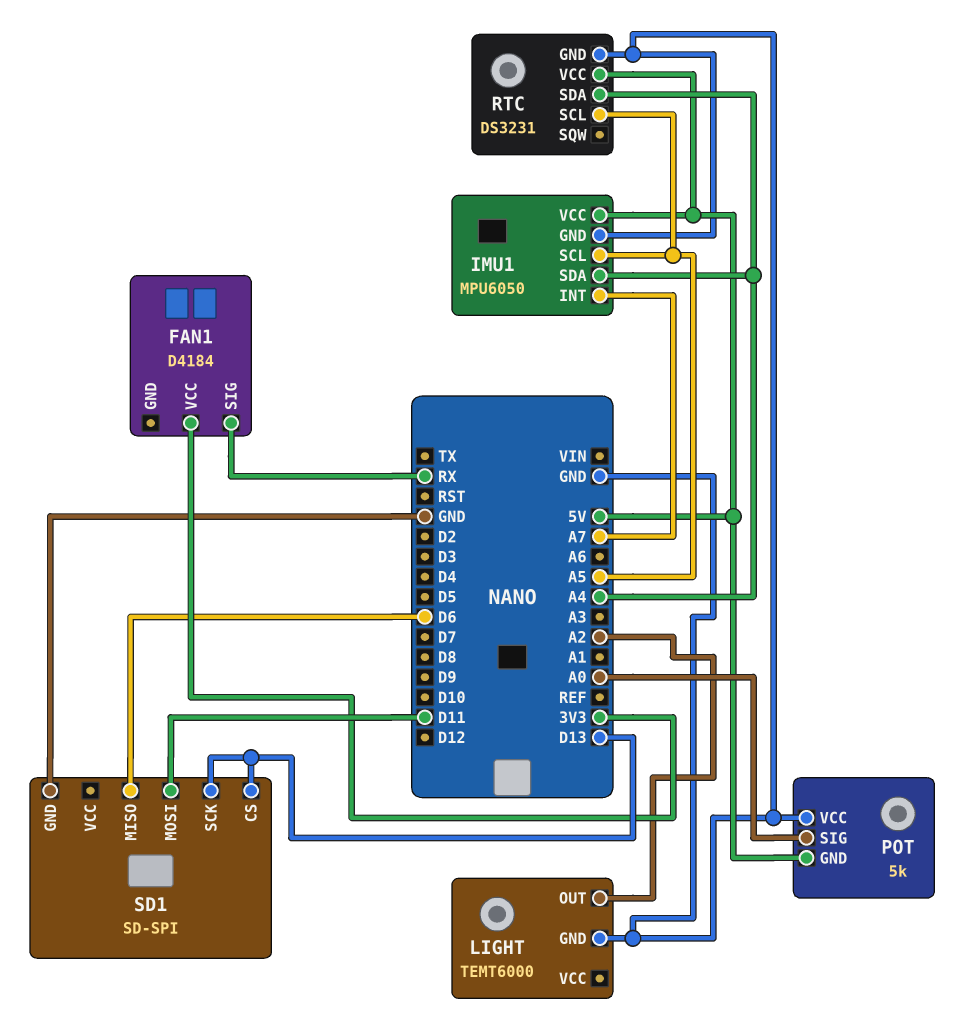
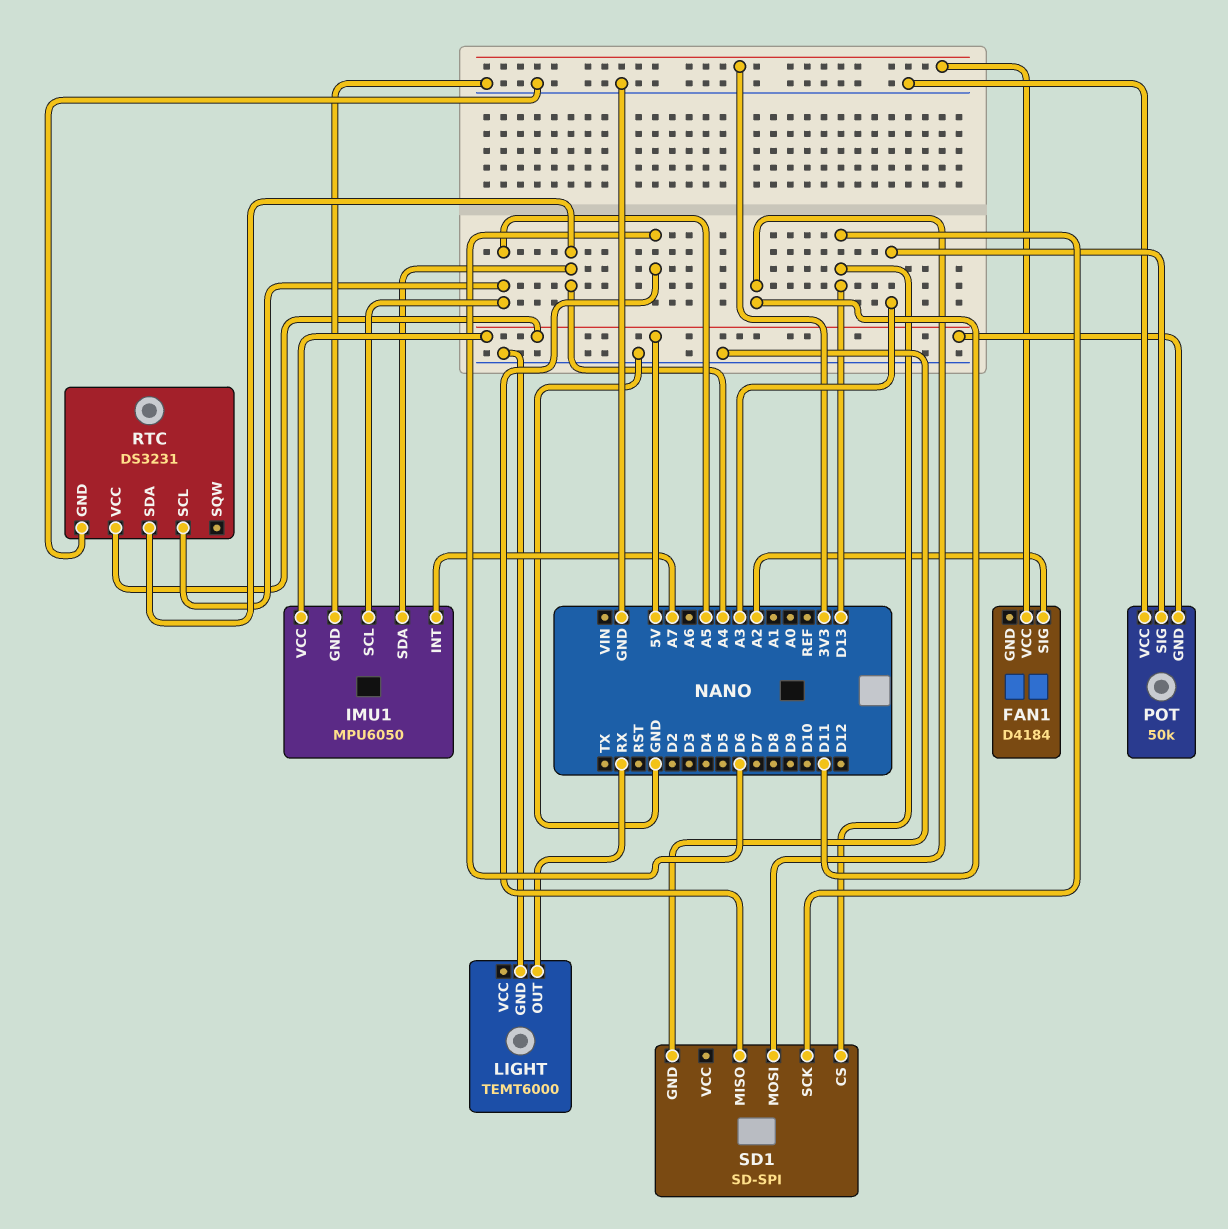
FAN1 pin SIG: RX -> A2
LIGHT pin OUT: A2 -> RX
POT: 5k -> 50k
POT pin SIG: A0 -> A3

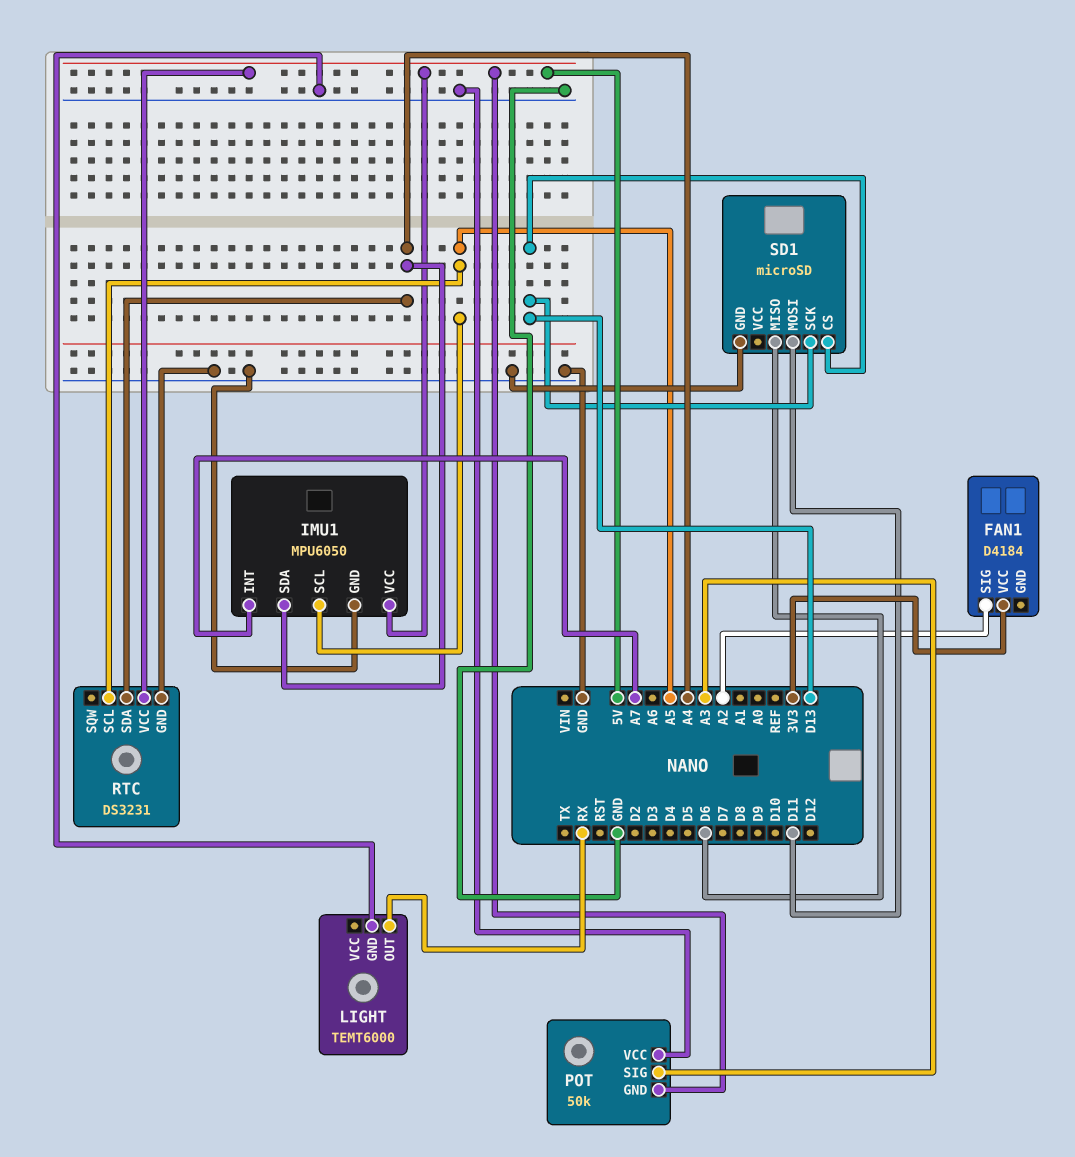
SD1: SD-SPI -> microSD

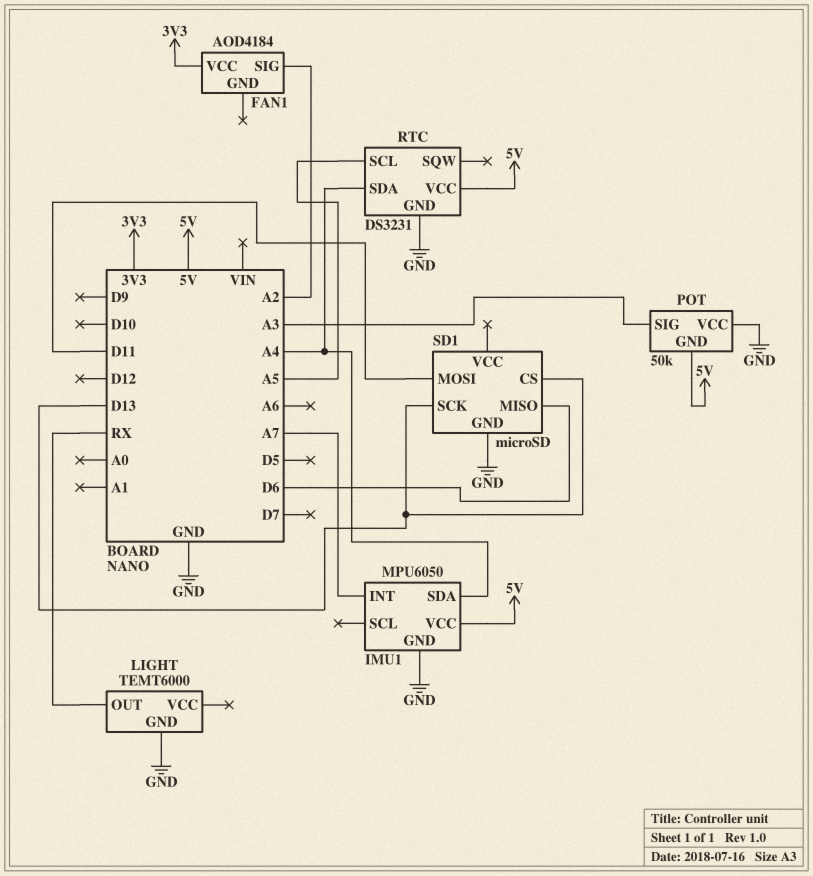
FAN1: D4184 -> AOD4184
IMU1 pin SCL: A5 -> none

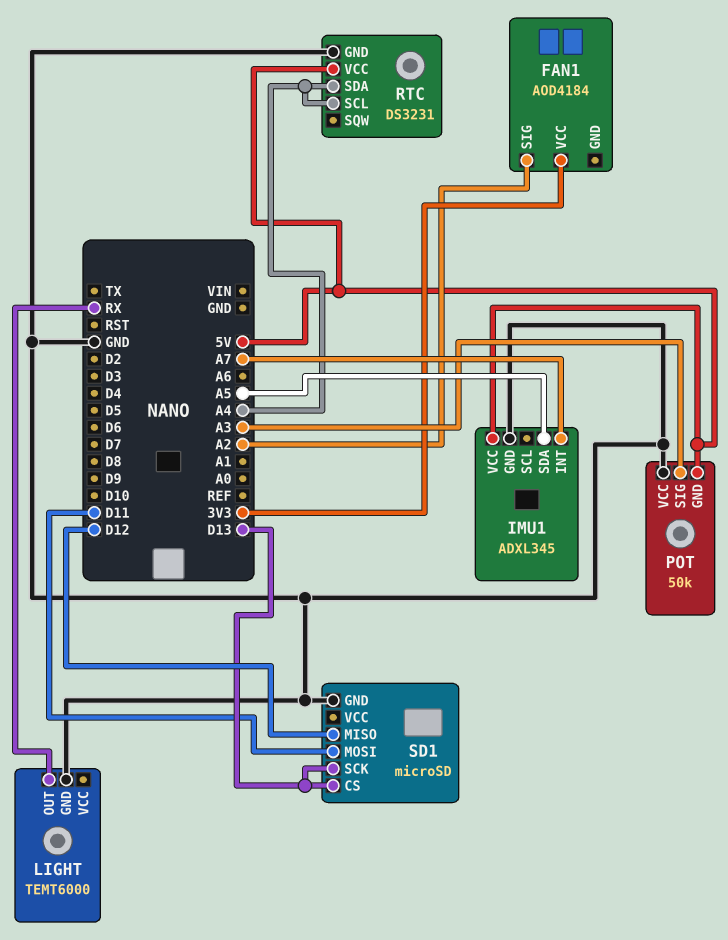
IMU1: MPU6050 -> ADXL345
IMU1 pin SDA: A4 -> A5
RTC pin SCL: A5 -> A4
SD1 pin MISO: D6 -> D12

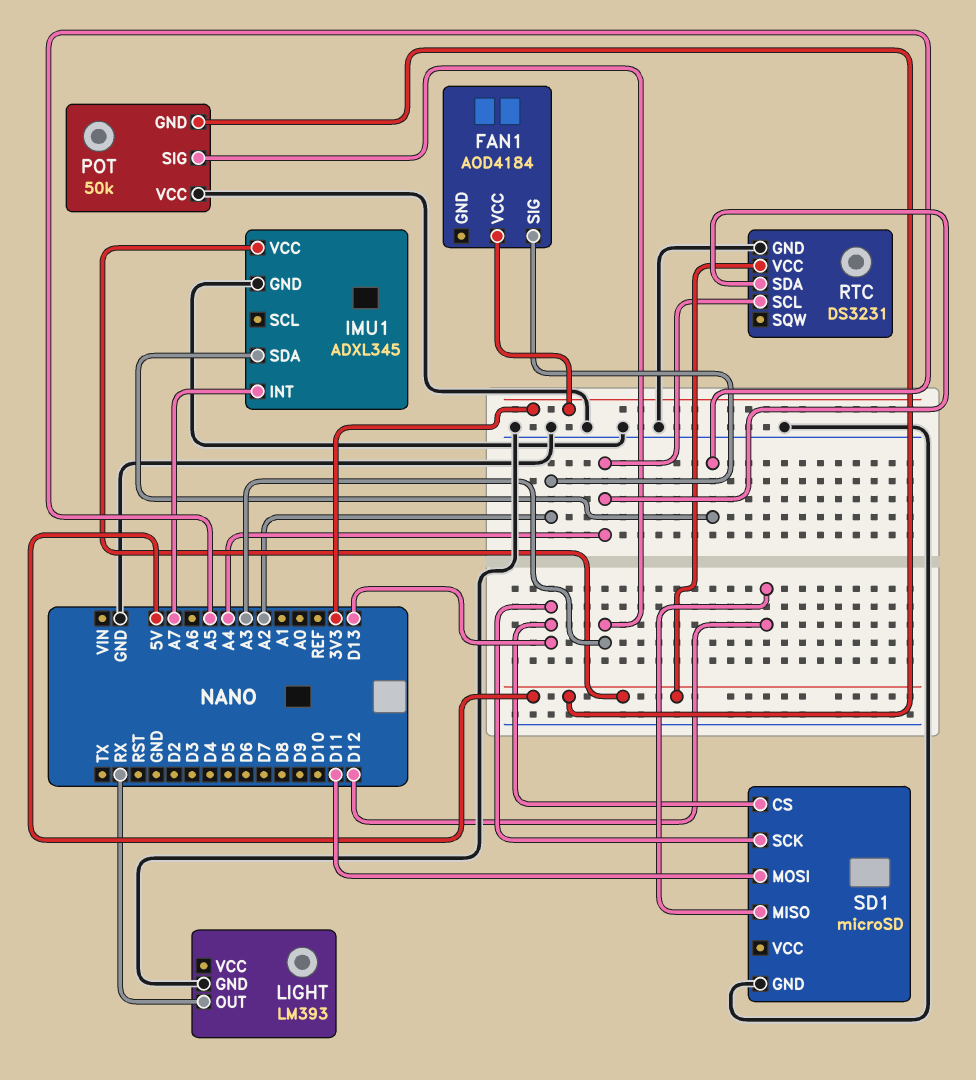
LIGHT: TEMT6000 -> LM393

